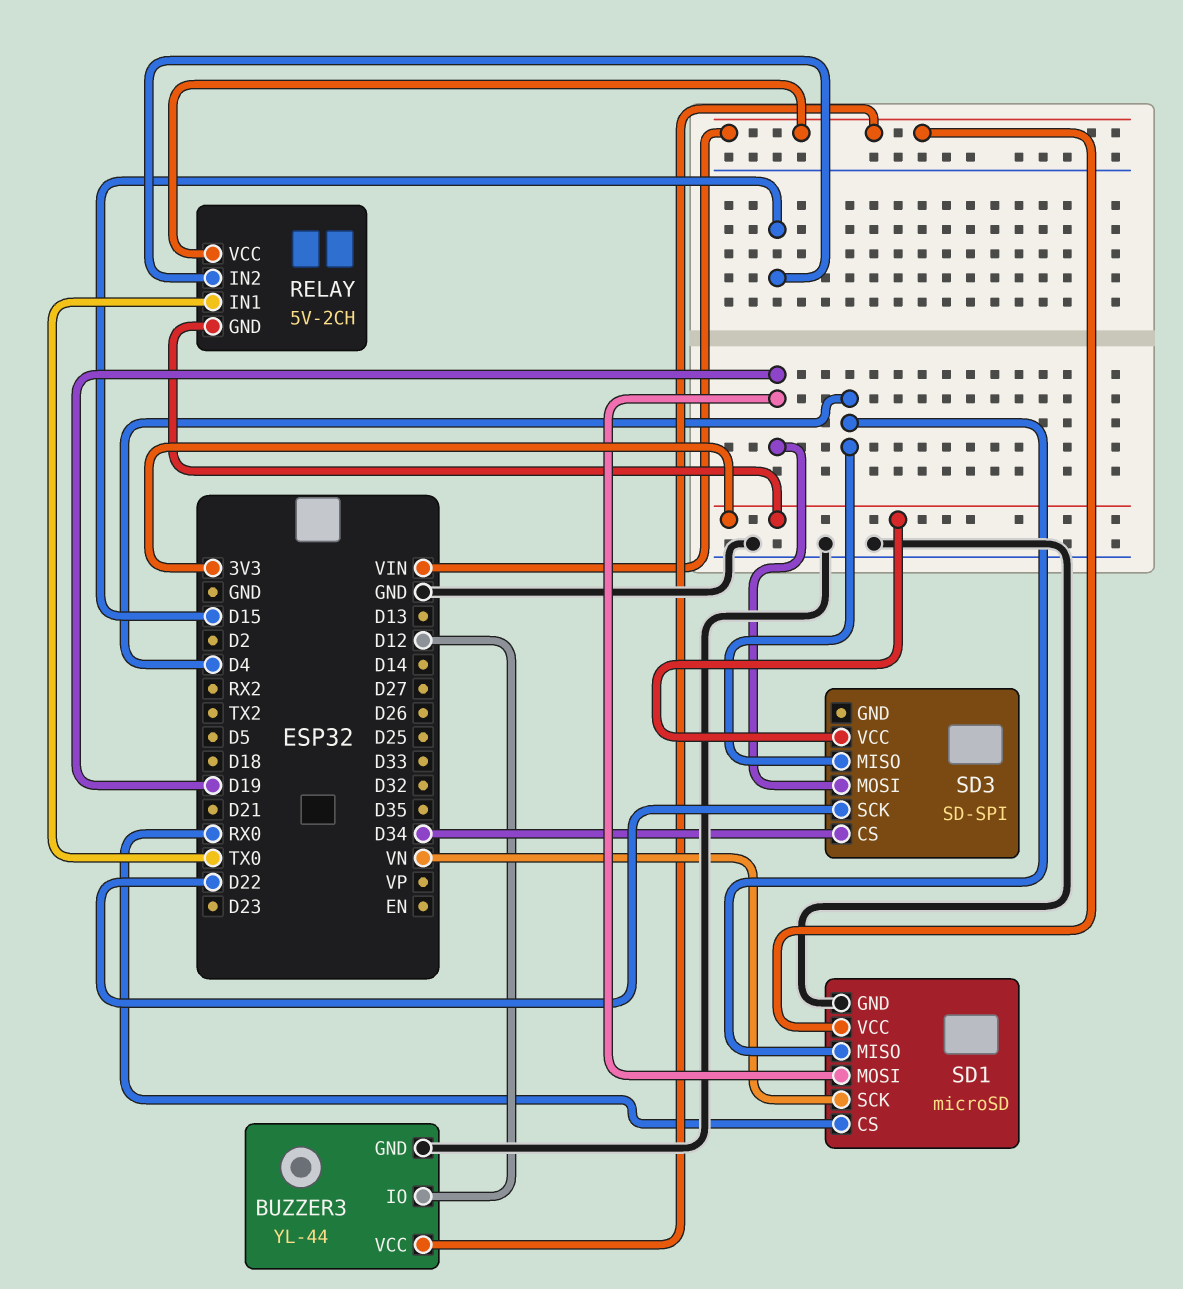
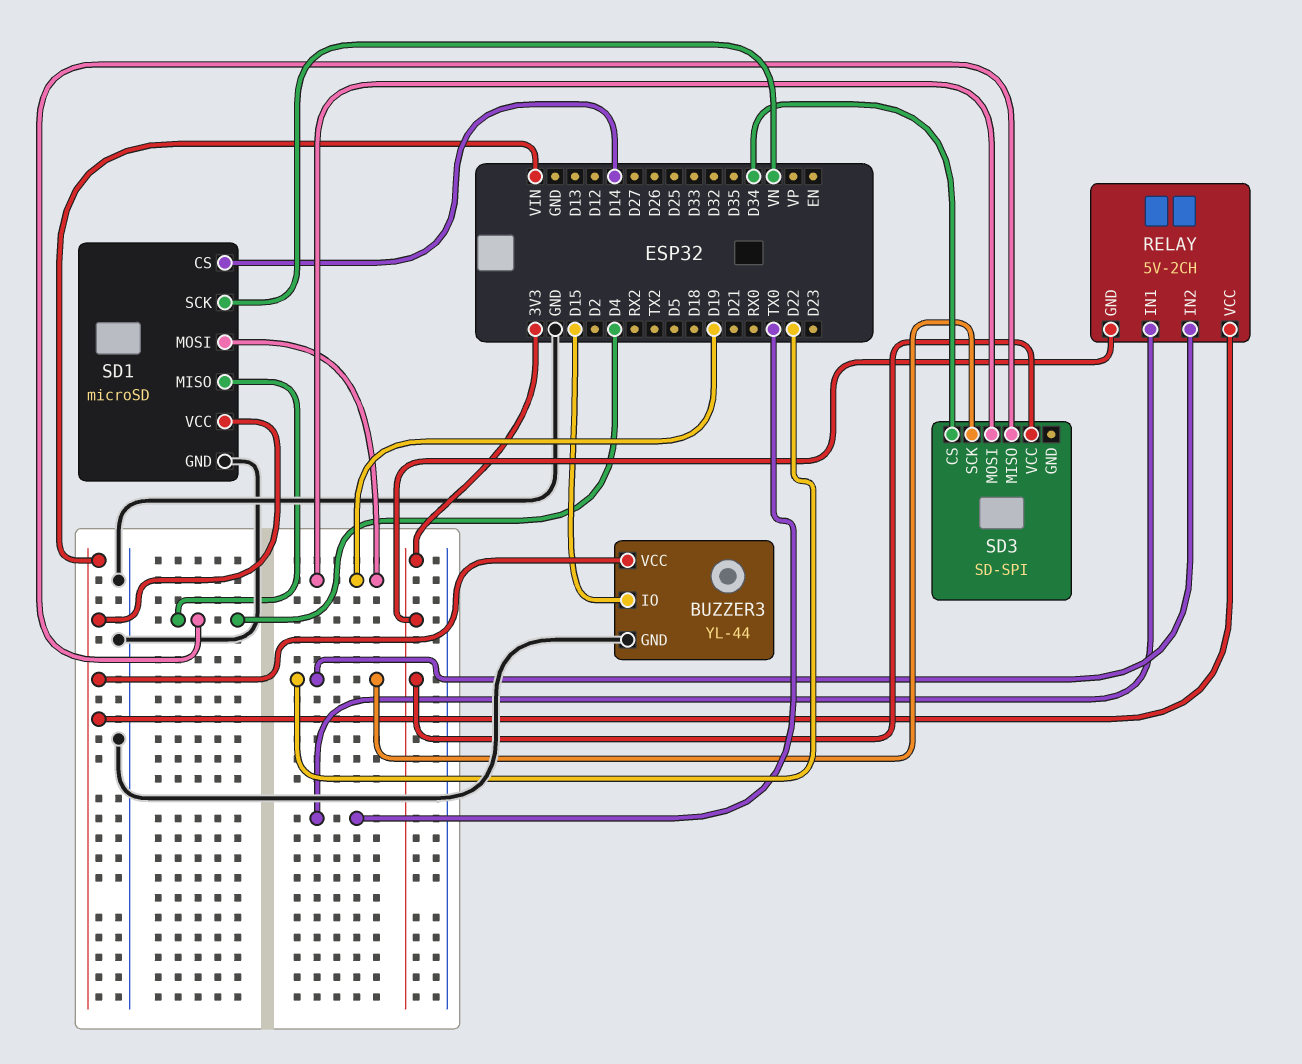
BUZZER3 pin IO: D12 -> D15
RELAY pin IN2: D15 -> D22
SD1 pin CS: RX0 -> D14

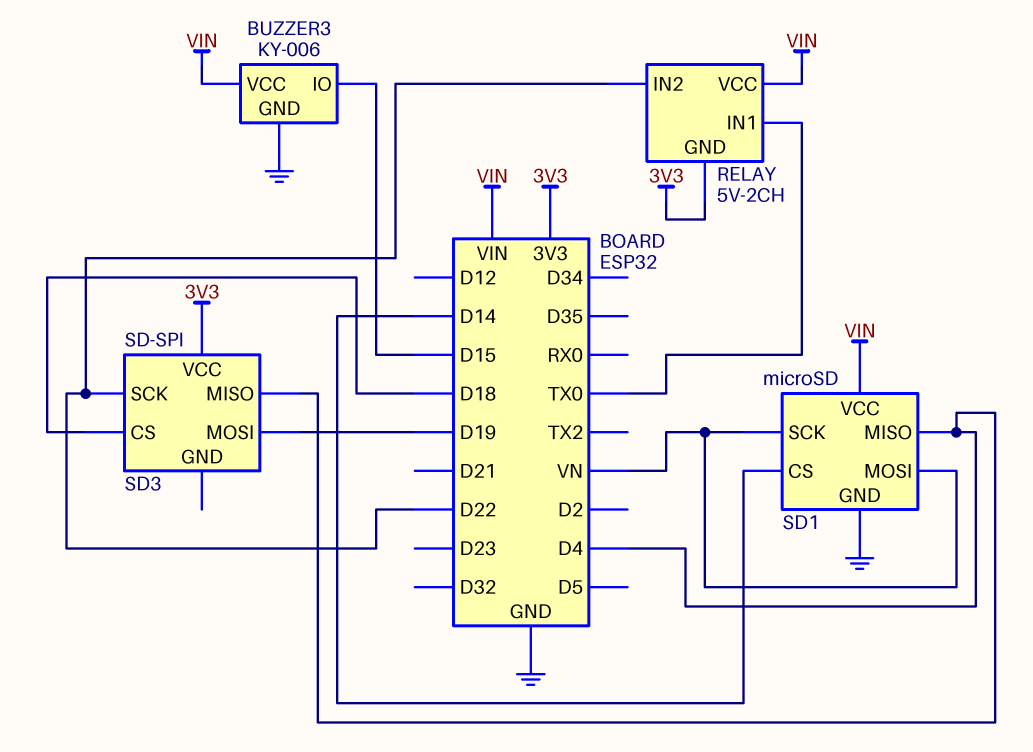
BUZZER3: YL-44 -> KY-006
SD1 pin MOSI: D19 -> VN
SD3 pin CS: D34 -> D18

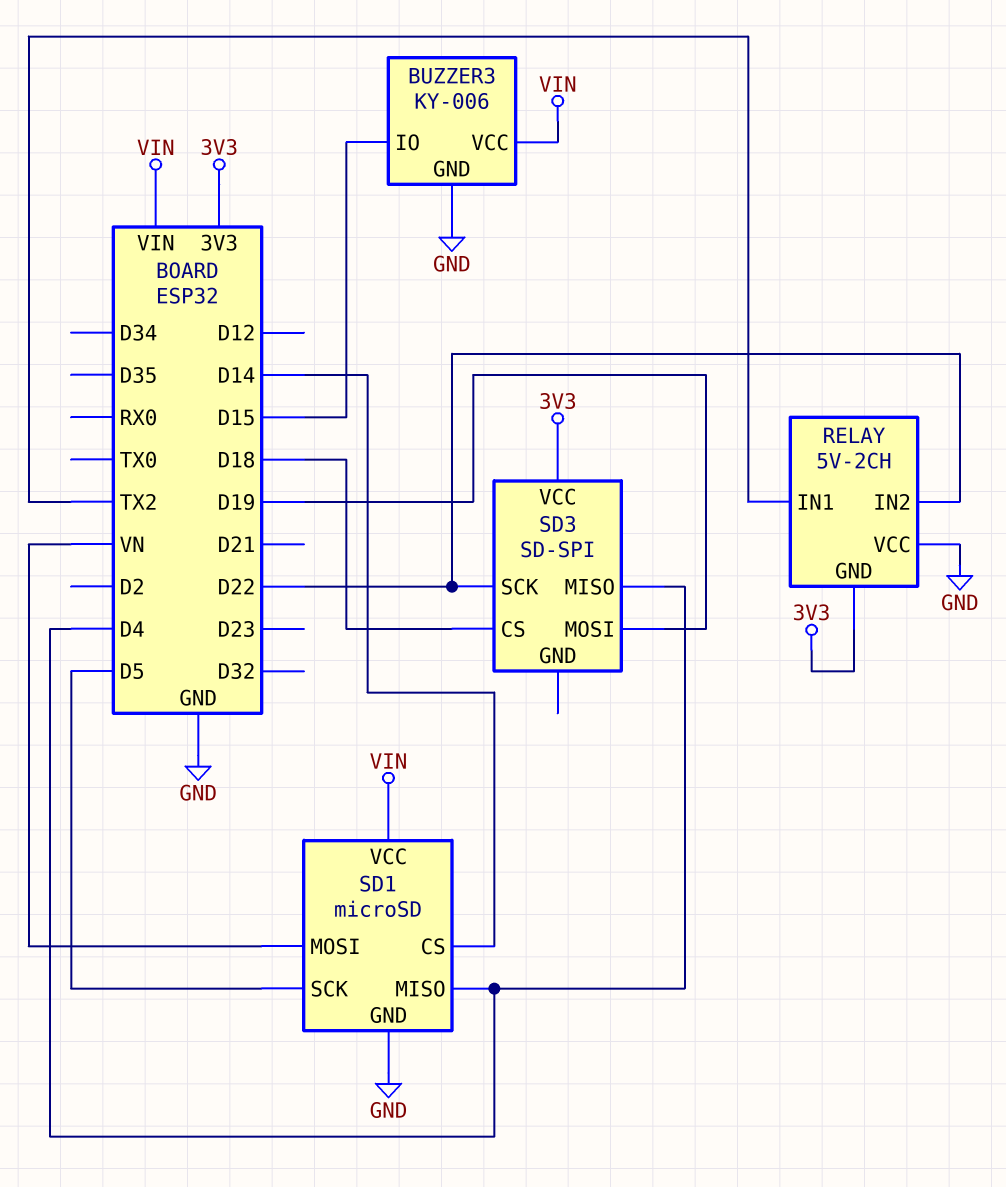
RELAY pin IN1: TX0 -> TX2
RELAY pin VCC: VIN -> GND
SD1 pin SCK: VN -> D5

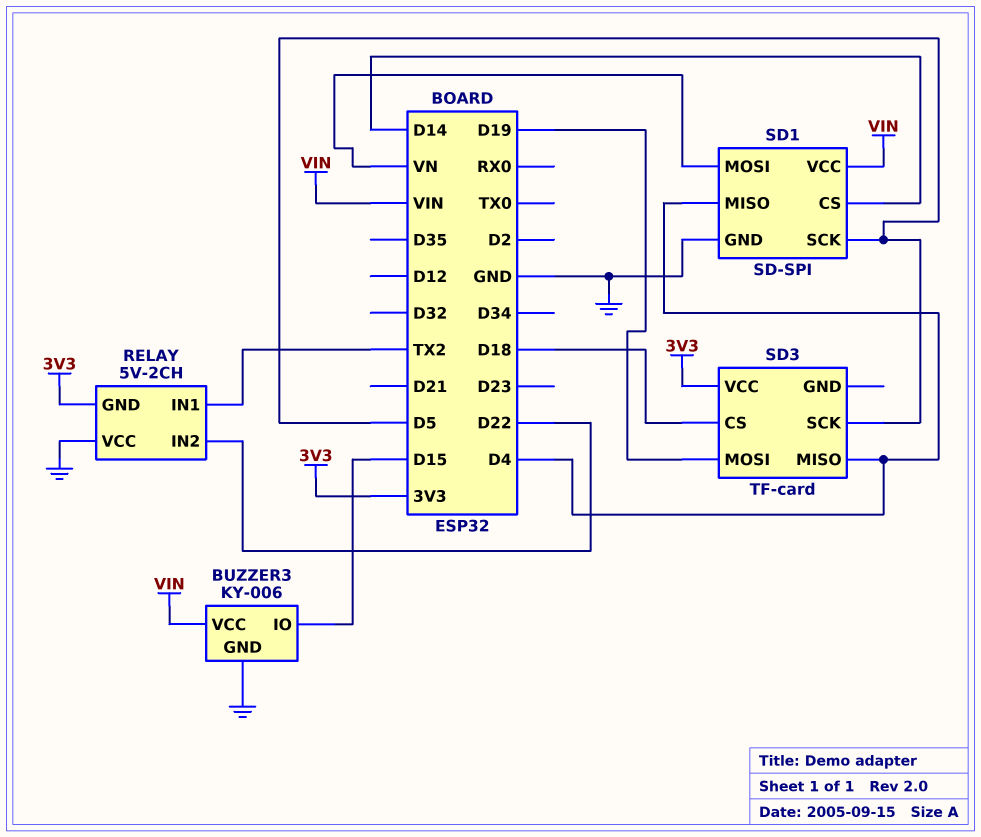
SD1: microSD -> SD-SPI
SD3: SD-SPI -> TF-card
SD3 pin SCK: D22 -> D5

